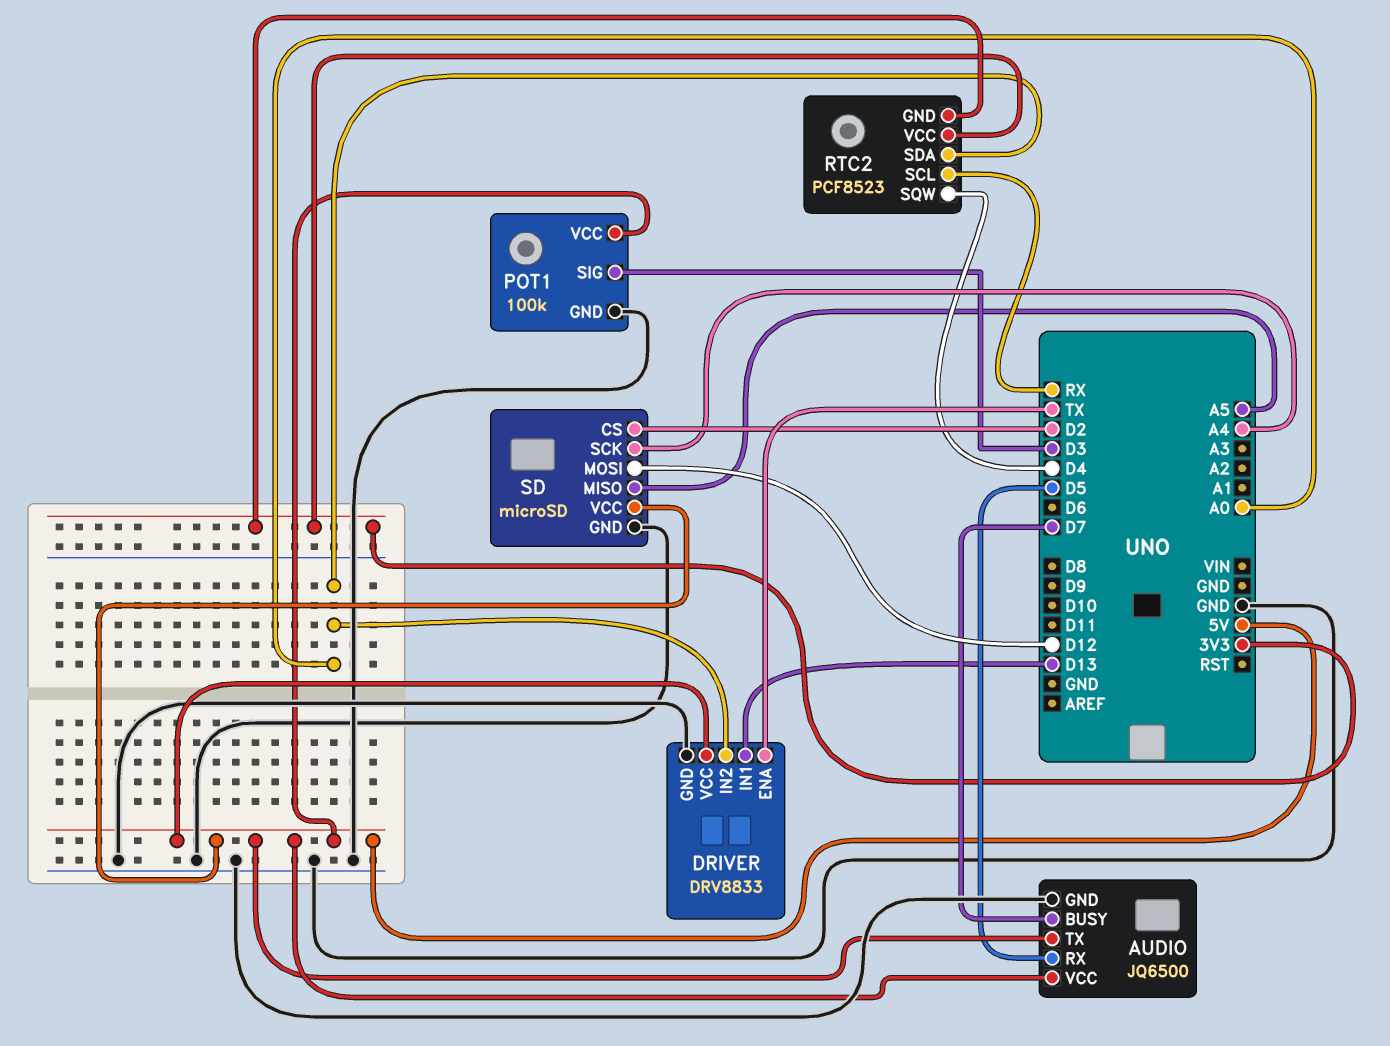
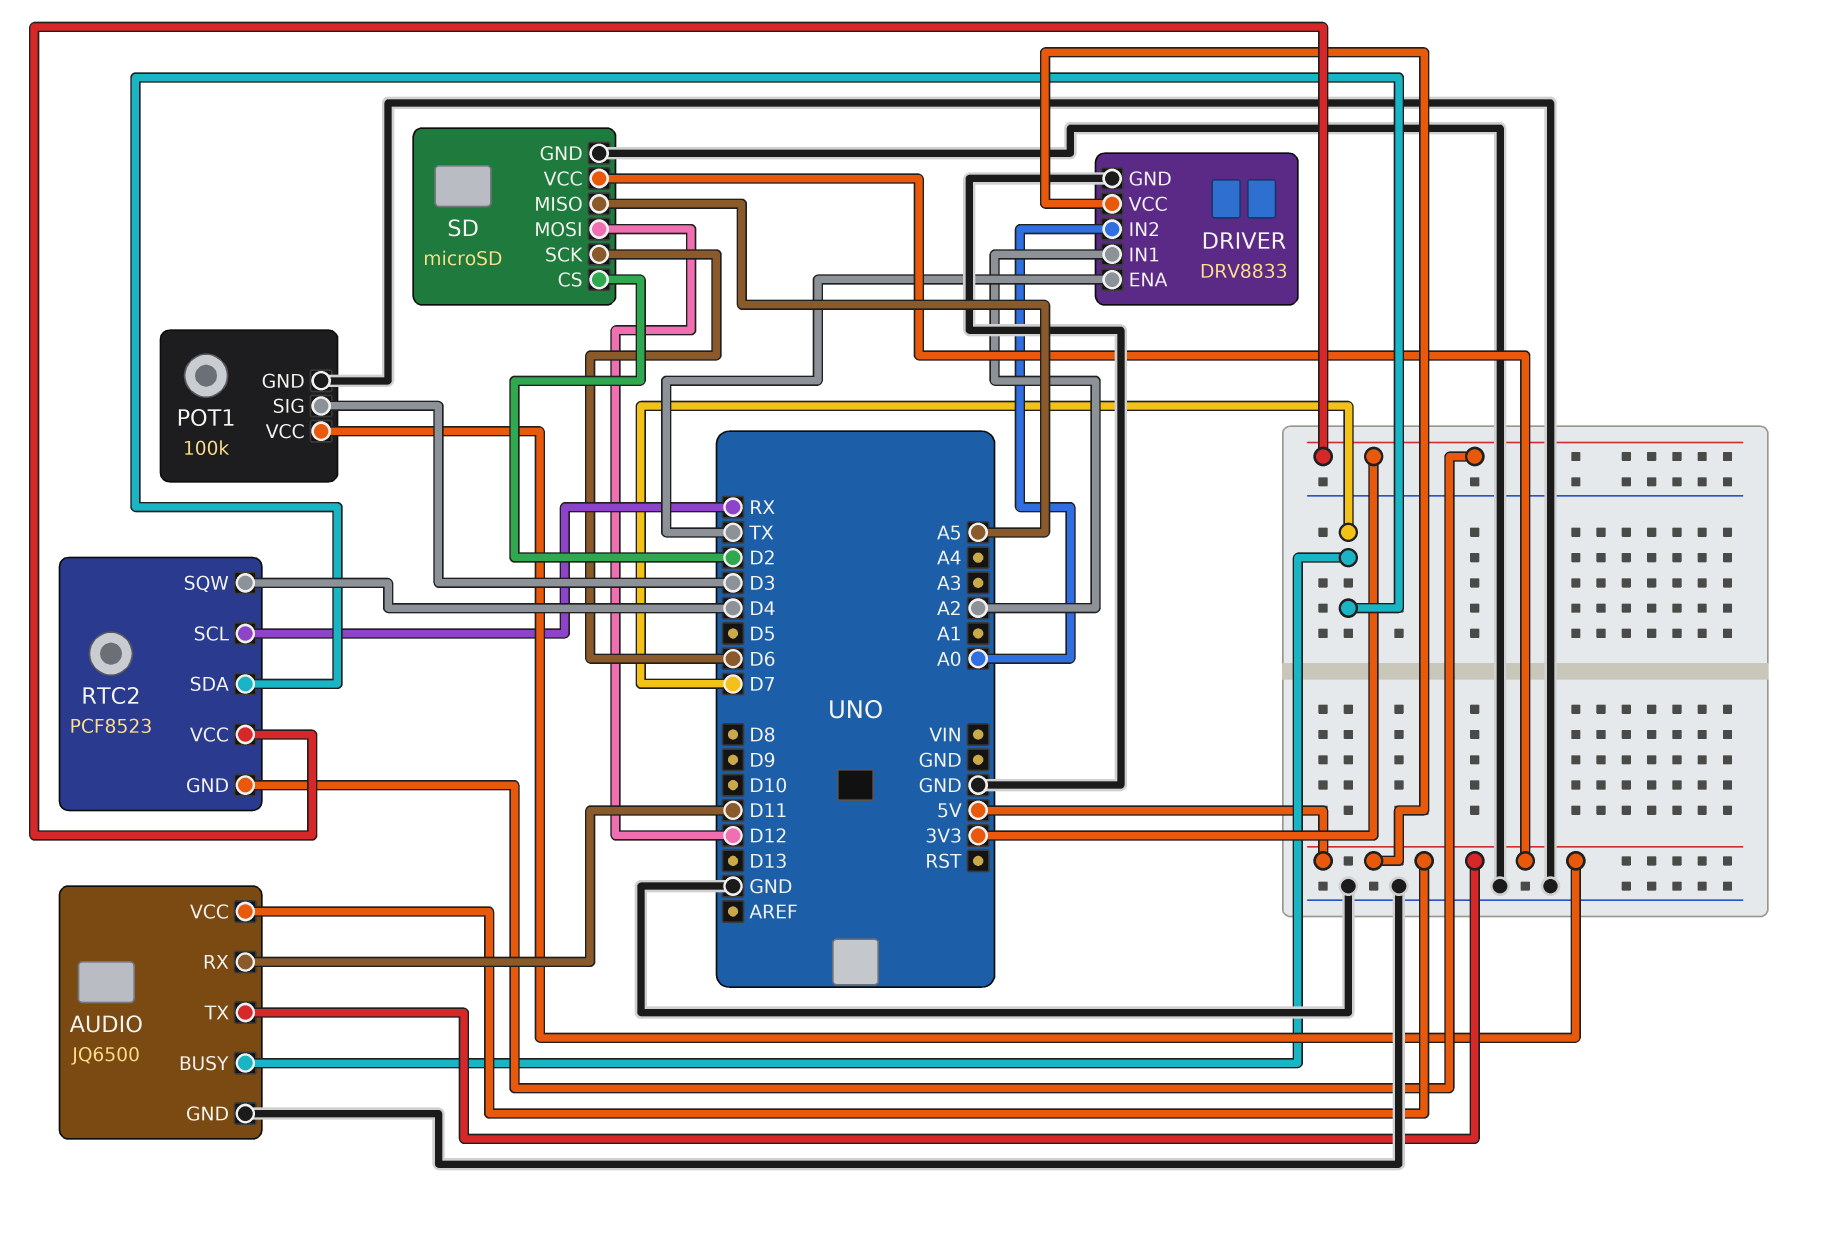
AUDIO pin RX: D5 -> D11
DRIVER pin IN1: D13 -> A2
RTC2 pin SDA: A0 -> D7
SD pin SCK: A4 -> D6

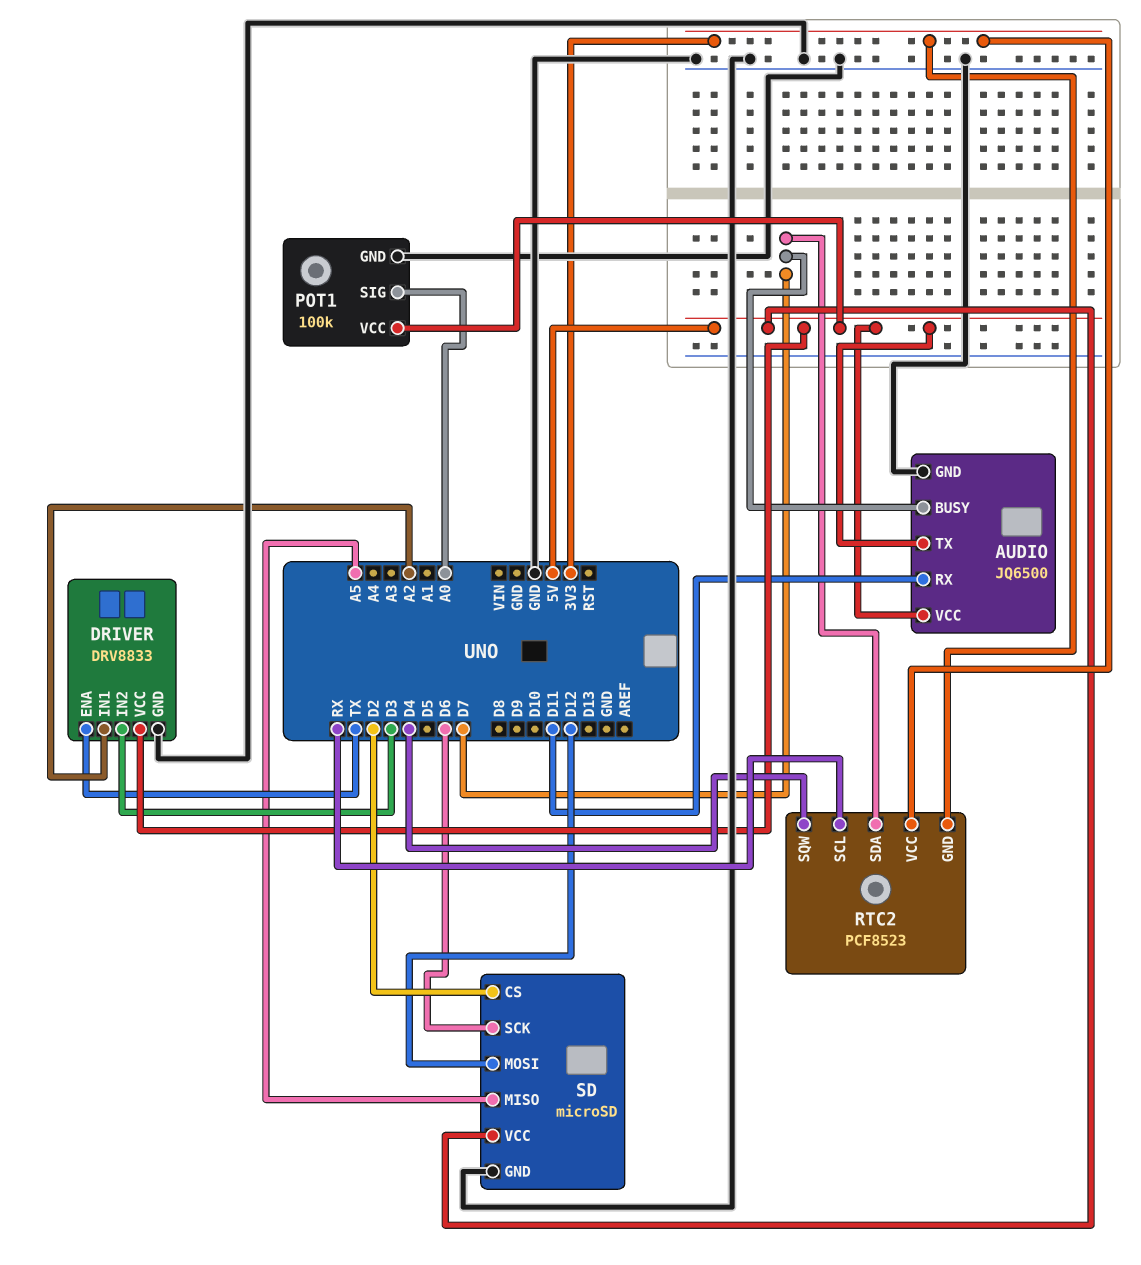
DRIVER pin IN2: A0 -> D3
POT1 pin SIG: D3 -> A0

